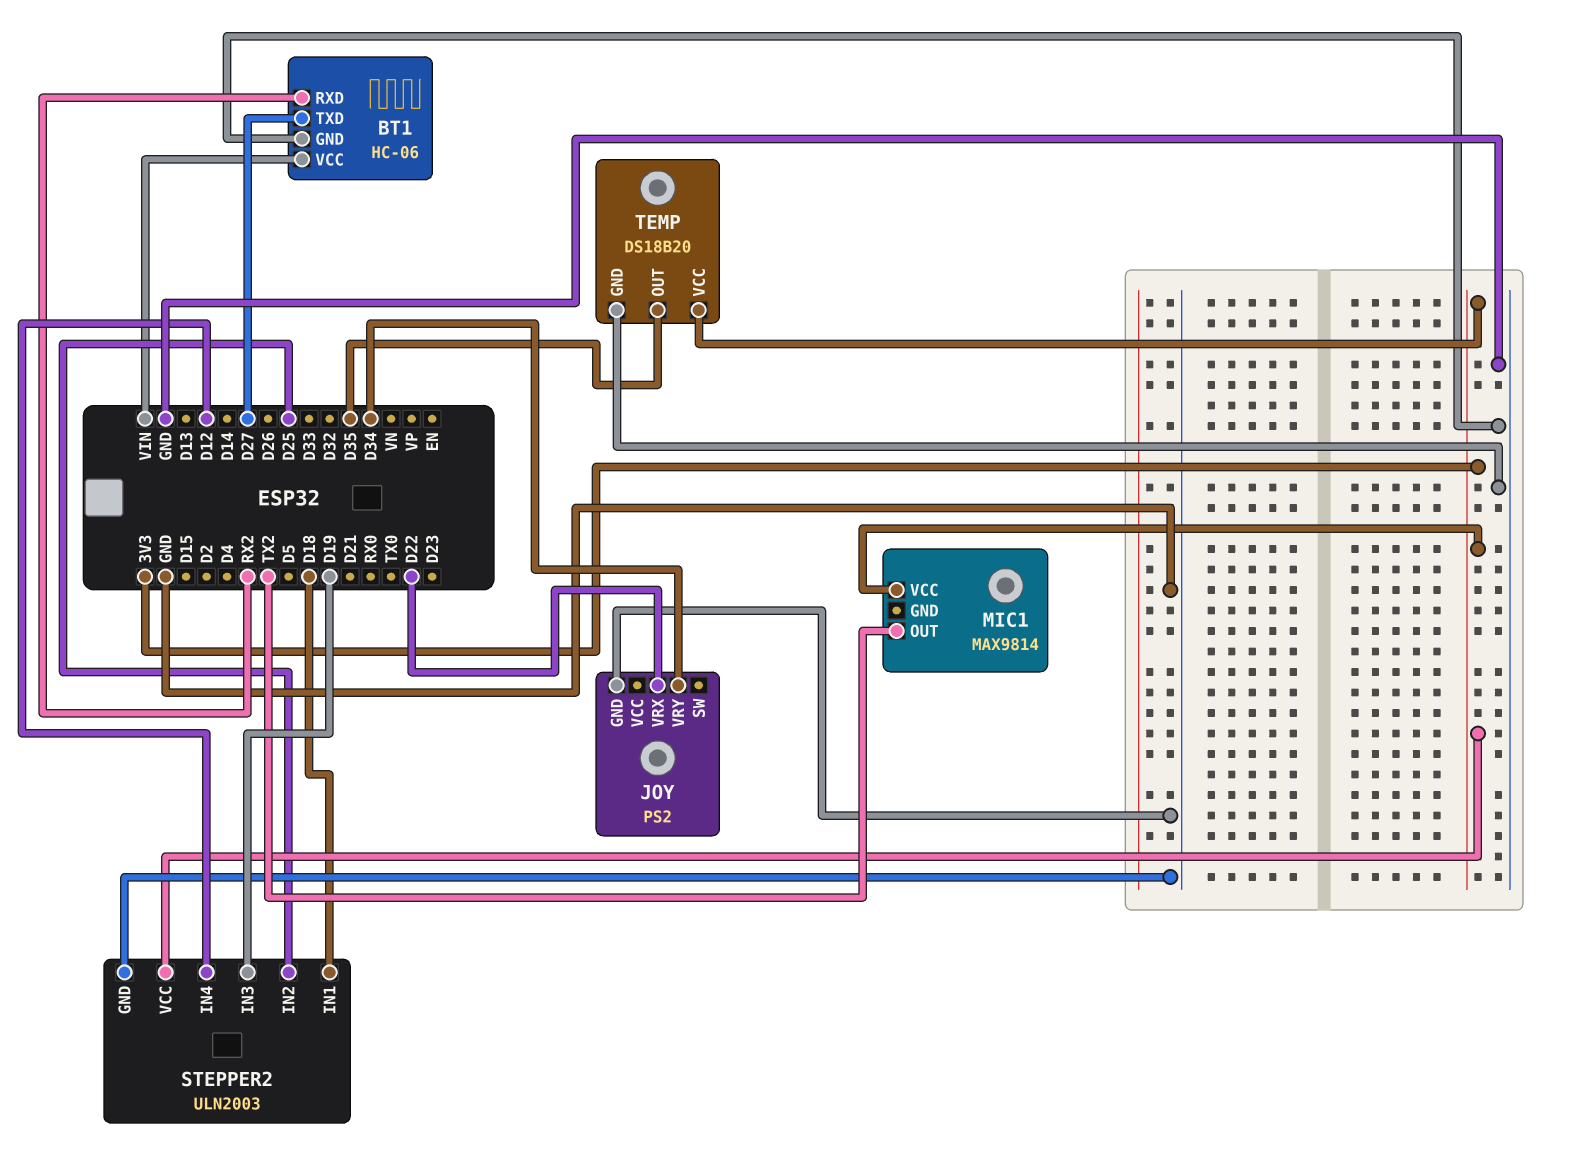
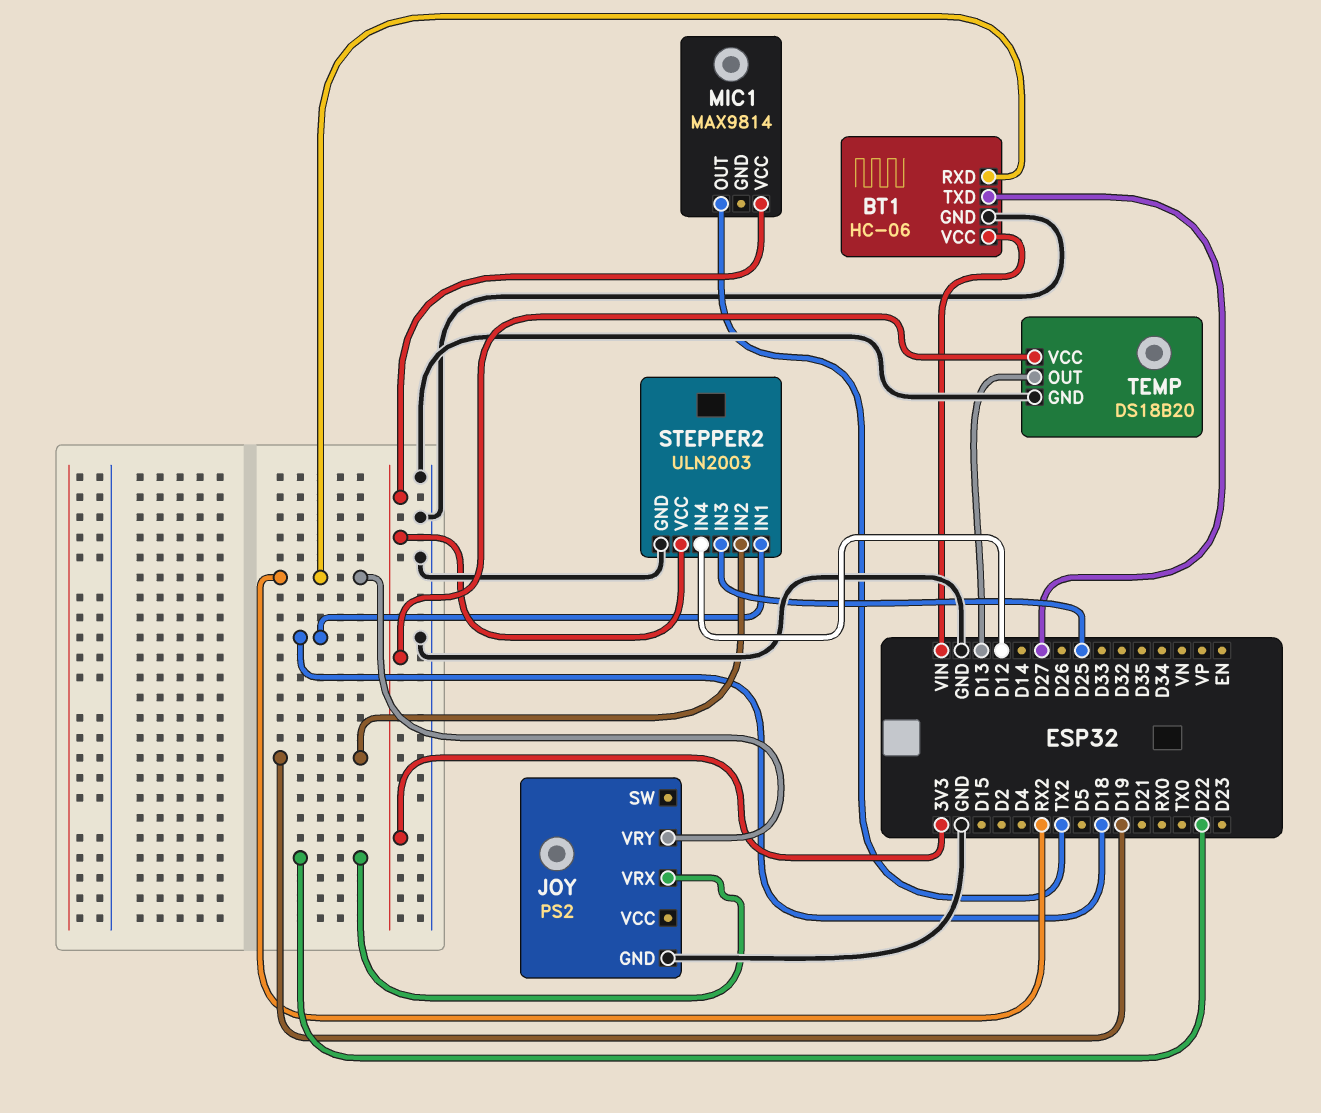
JOY pin VRY: D34 -> RX2
STEPPER2 pin IN2: D25 -> D19
STEPPER2 pin IN3: D19 -> D25
TEMP pin OUT: D35 -> D13

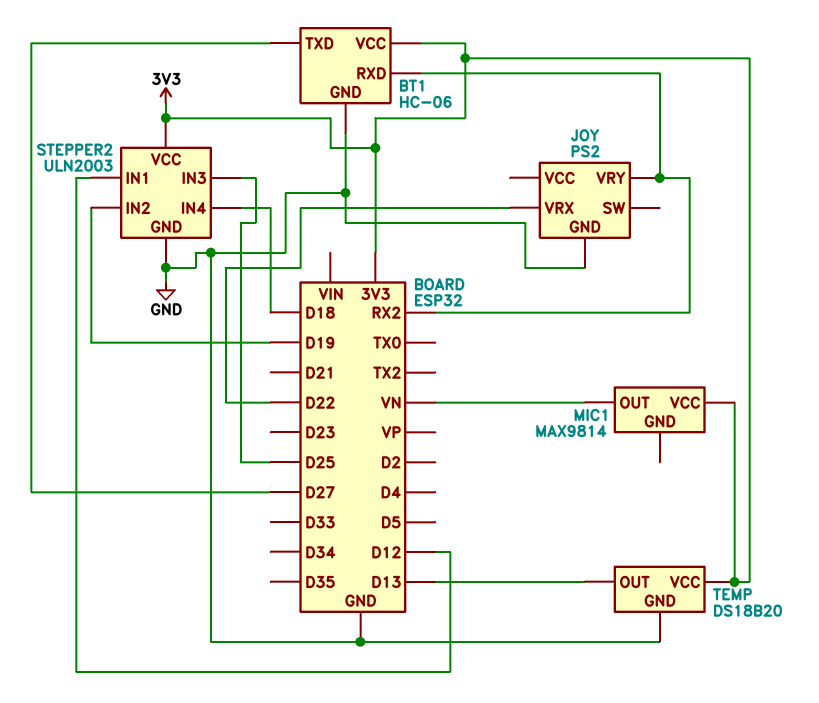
BT1 pin VCC: VIN -> 3V3
MIC1 pin OUT: TX2 -> VN
STEPPER2 pin IN1: D18 -> D12
STEPPER2 pin IN4: D12 -> D18

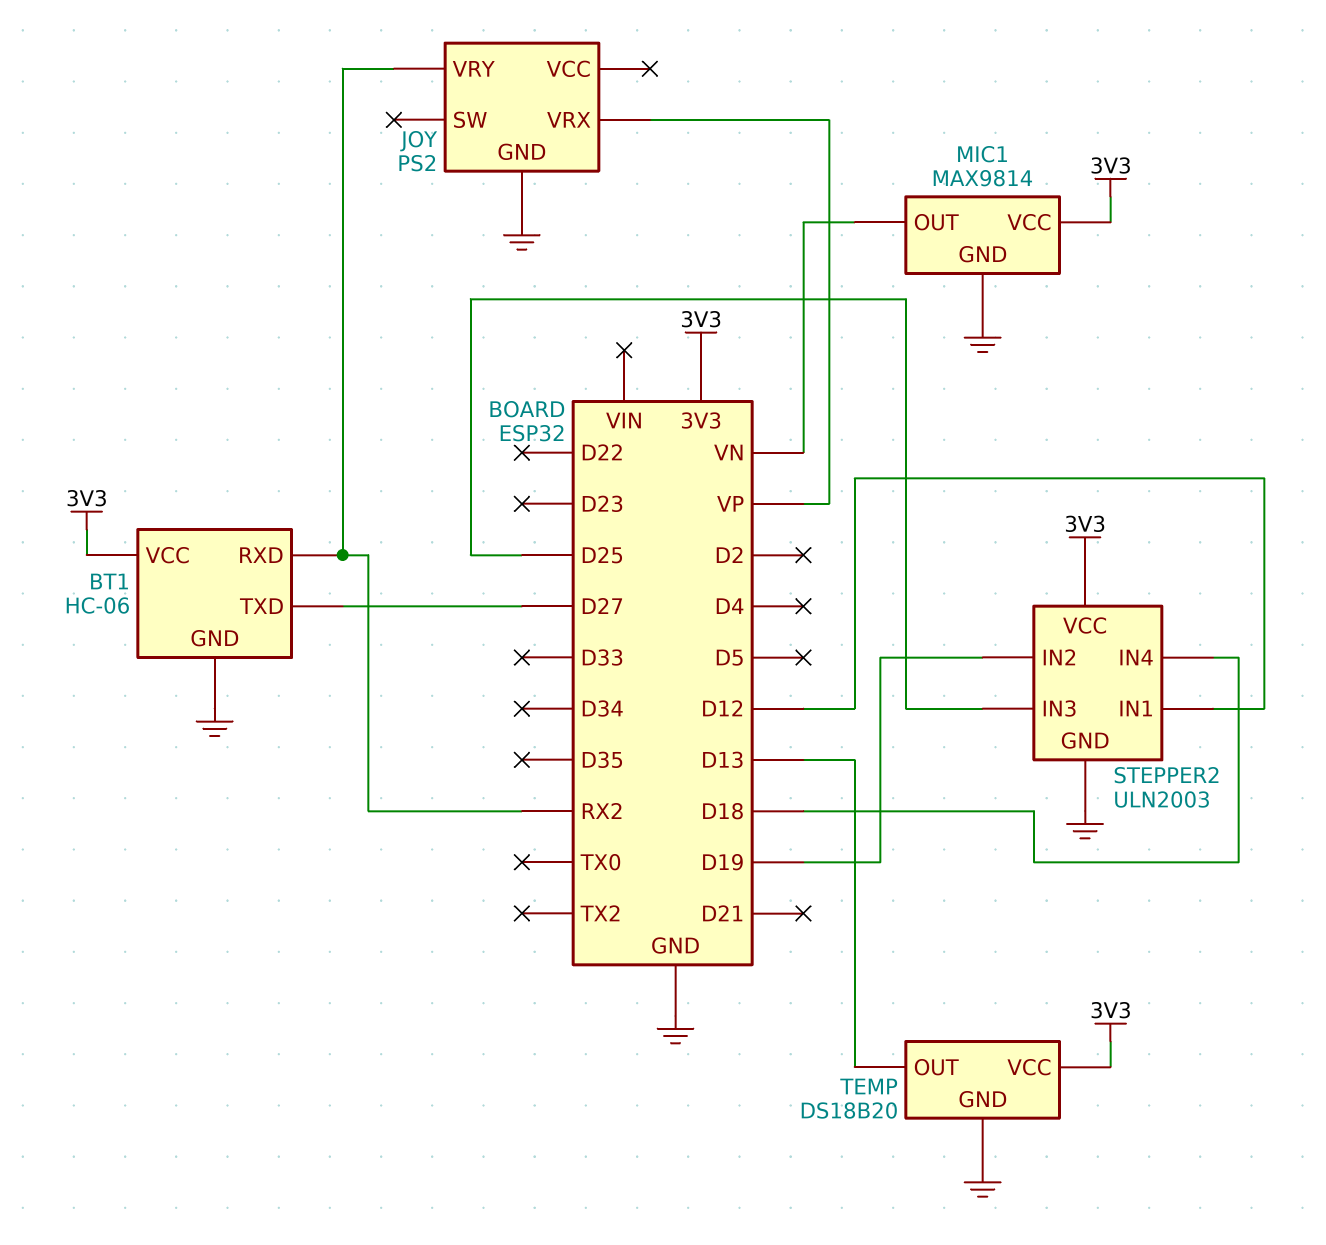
JOY pin VRX: D22 -> VP
MIC1 pin GND: none -> GND

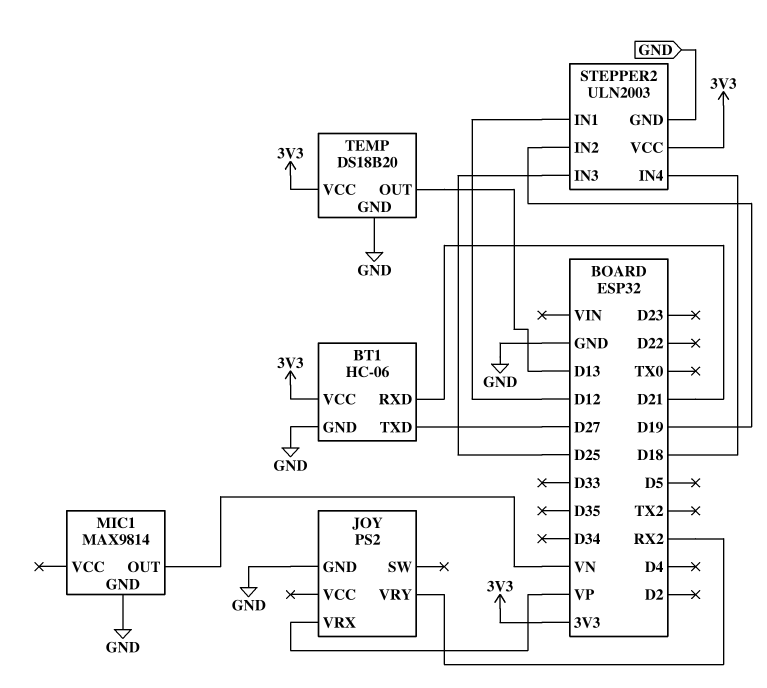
BT1 pin RXD: RX2 -> D21
MIC1 pin VCC: 3V3 -> none

